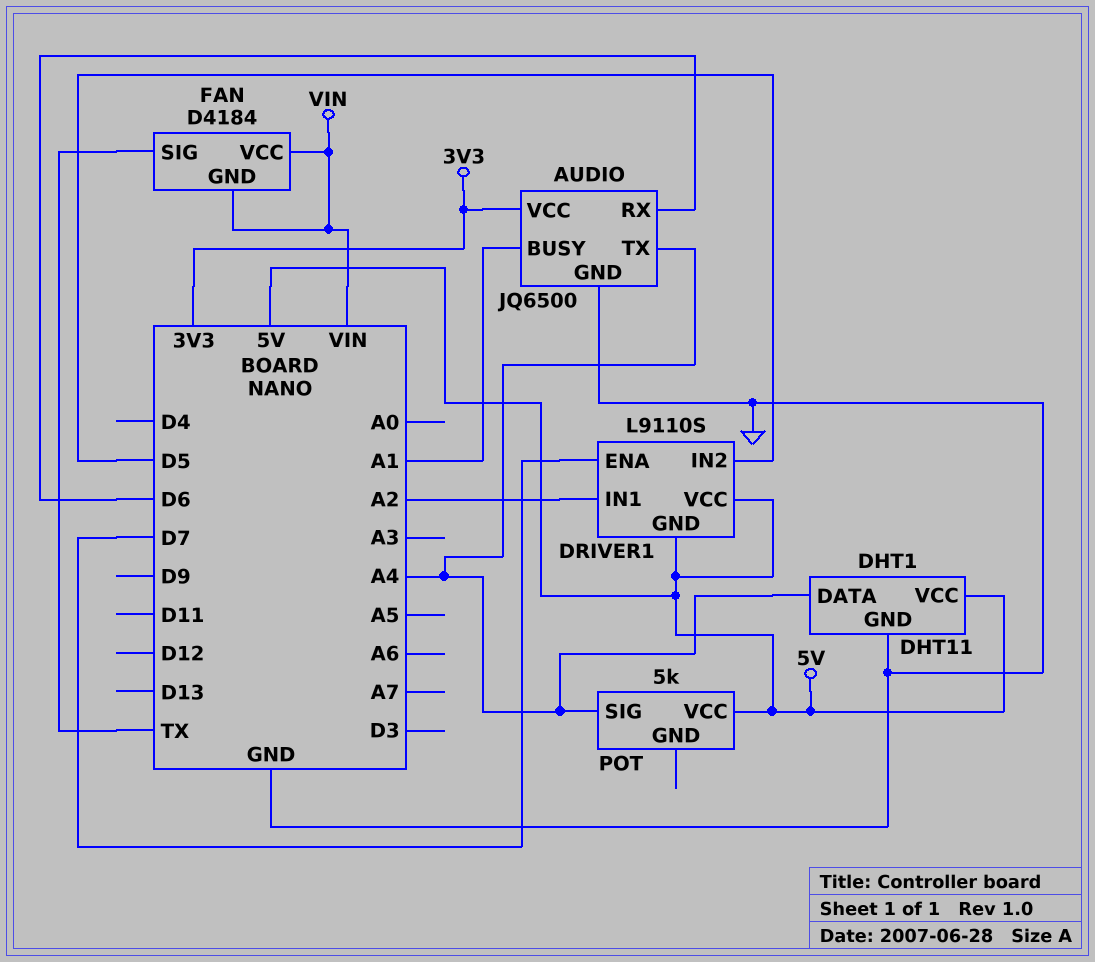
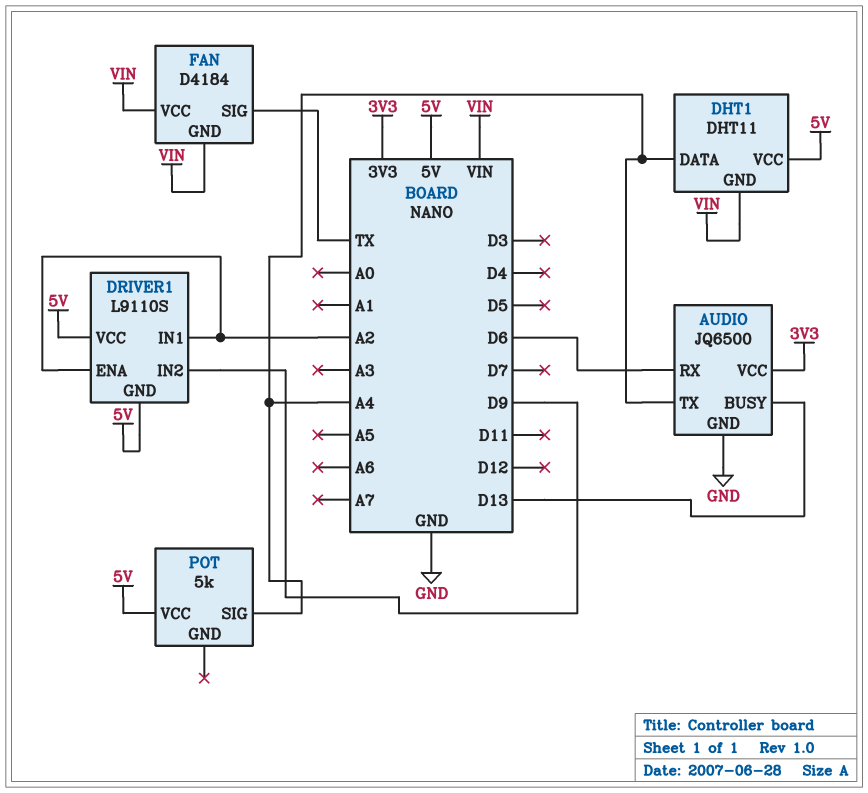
AUDIO pin BUSY: A1 -> D13
DHT1 pin GND: GND -> VIN
DRIVER1 pin ENA: D7 -> A2
DRIVER1 pin IN2: D5 -> D9

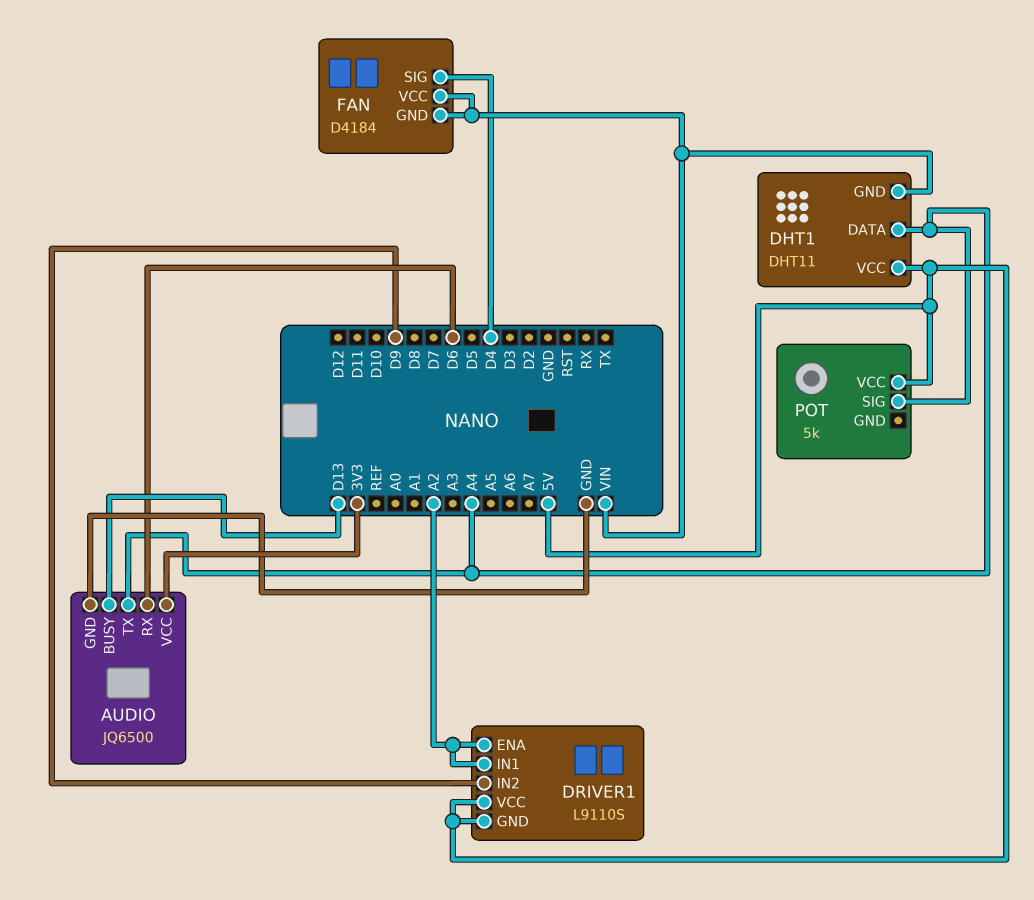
FAN pin SIG: TX -> D4

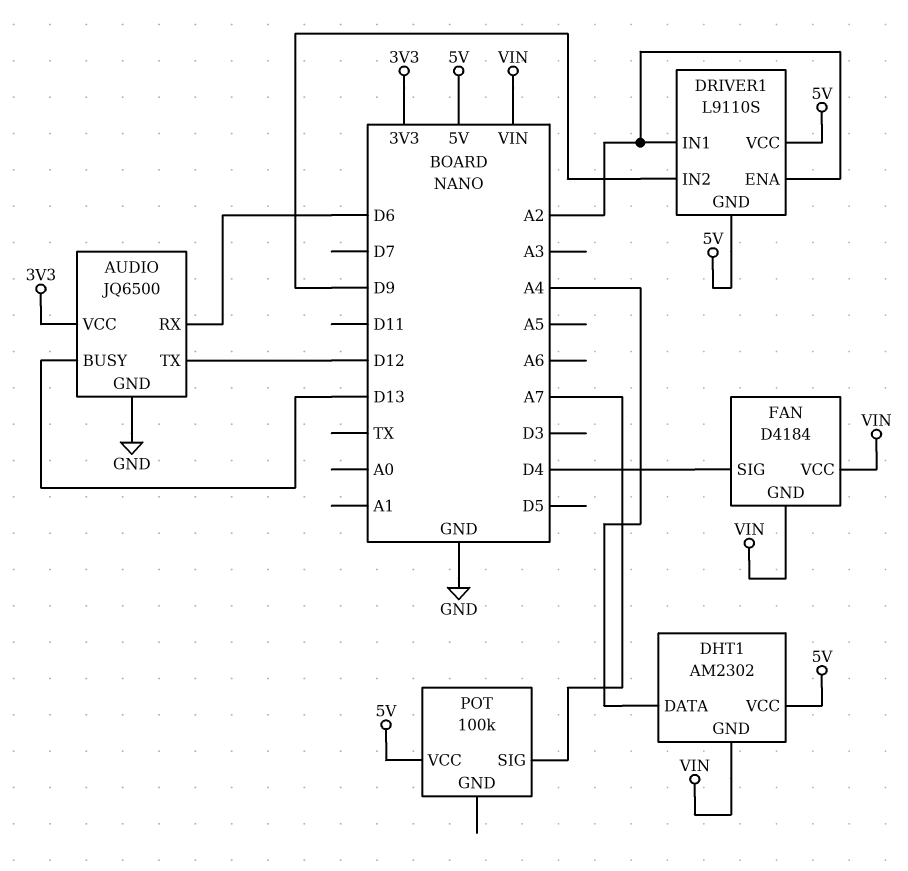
AUDIO pin TX: A4 -> D12
DHT1: DHT11 -> AM2302
POT: 5k -> 100k
POT pin SIG: A4 -> A7

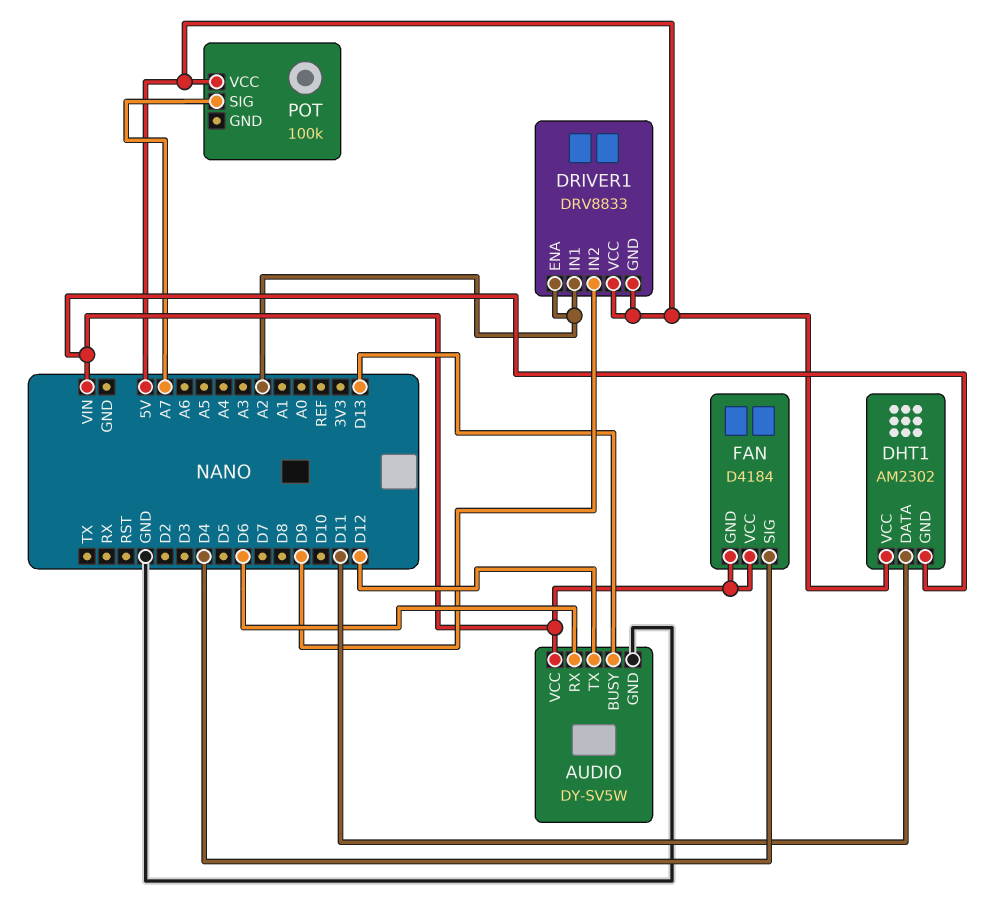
AUDIO: JQ6500 -> DY-SV5W
AUDIO pin VCC: 3V3 -> VIN
DHT1 pin DATA: A4 -> D11
DRIVER1: L9110S -> DRV8833

